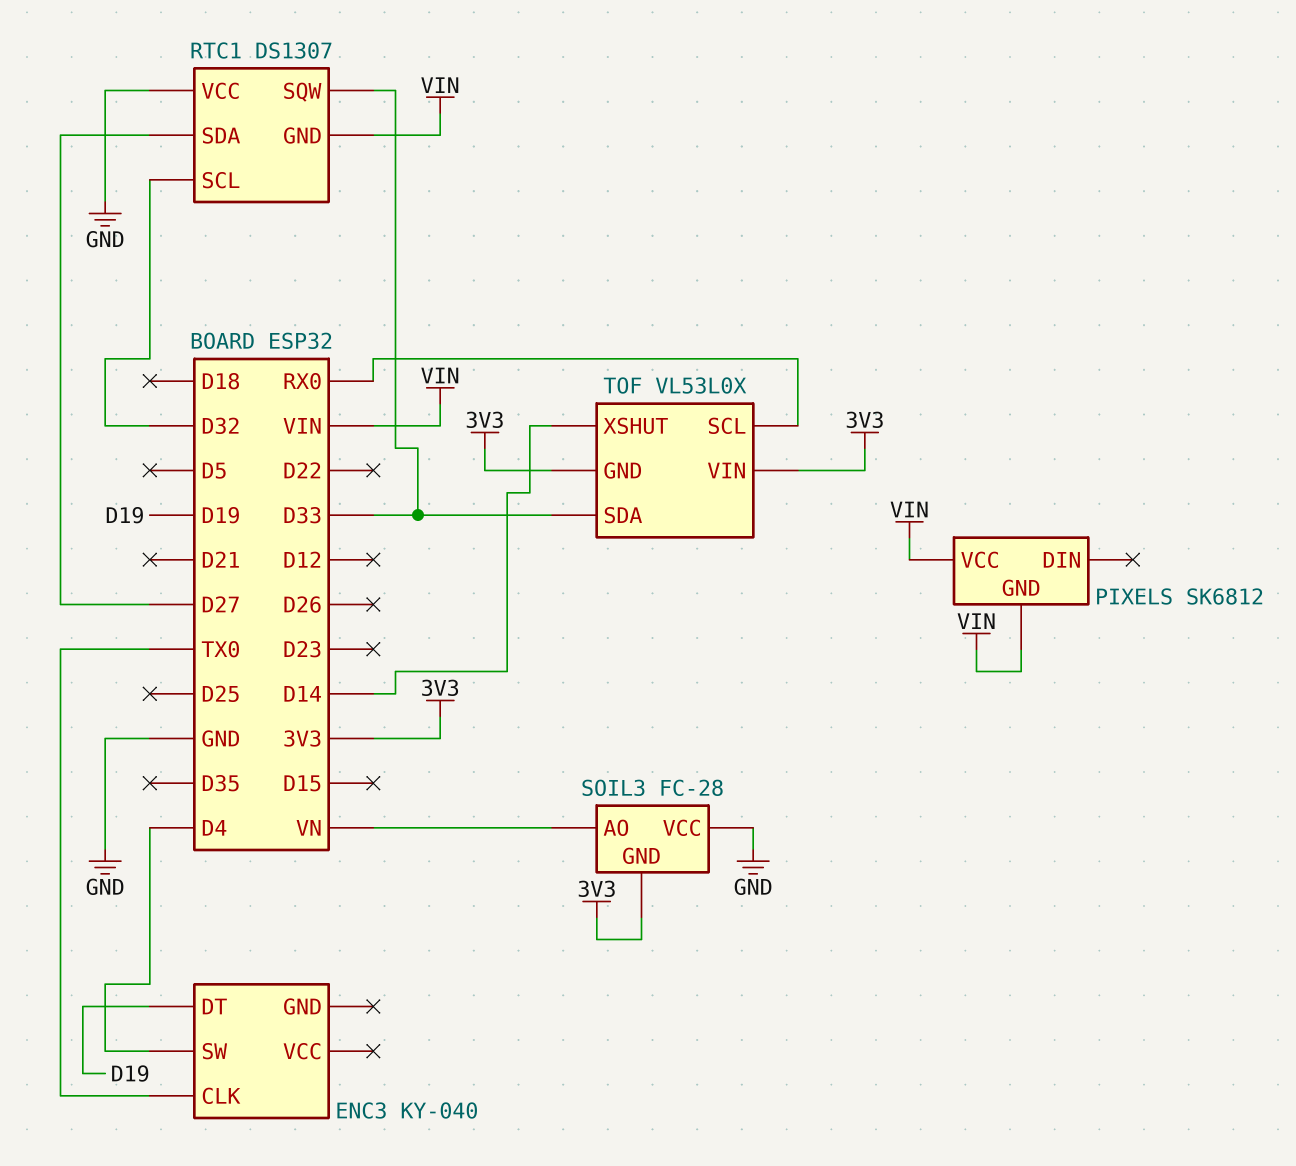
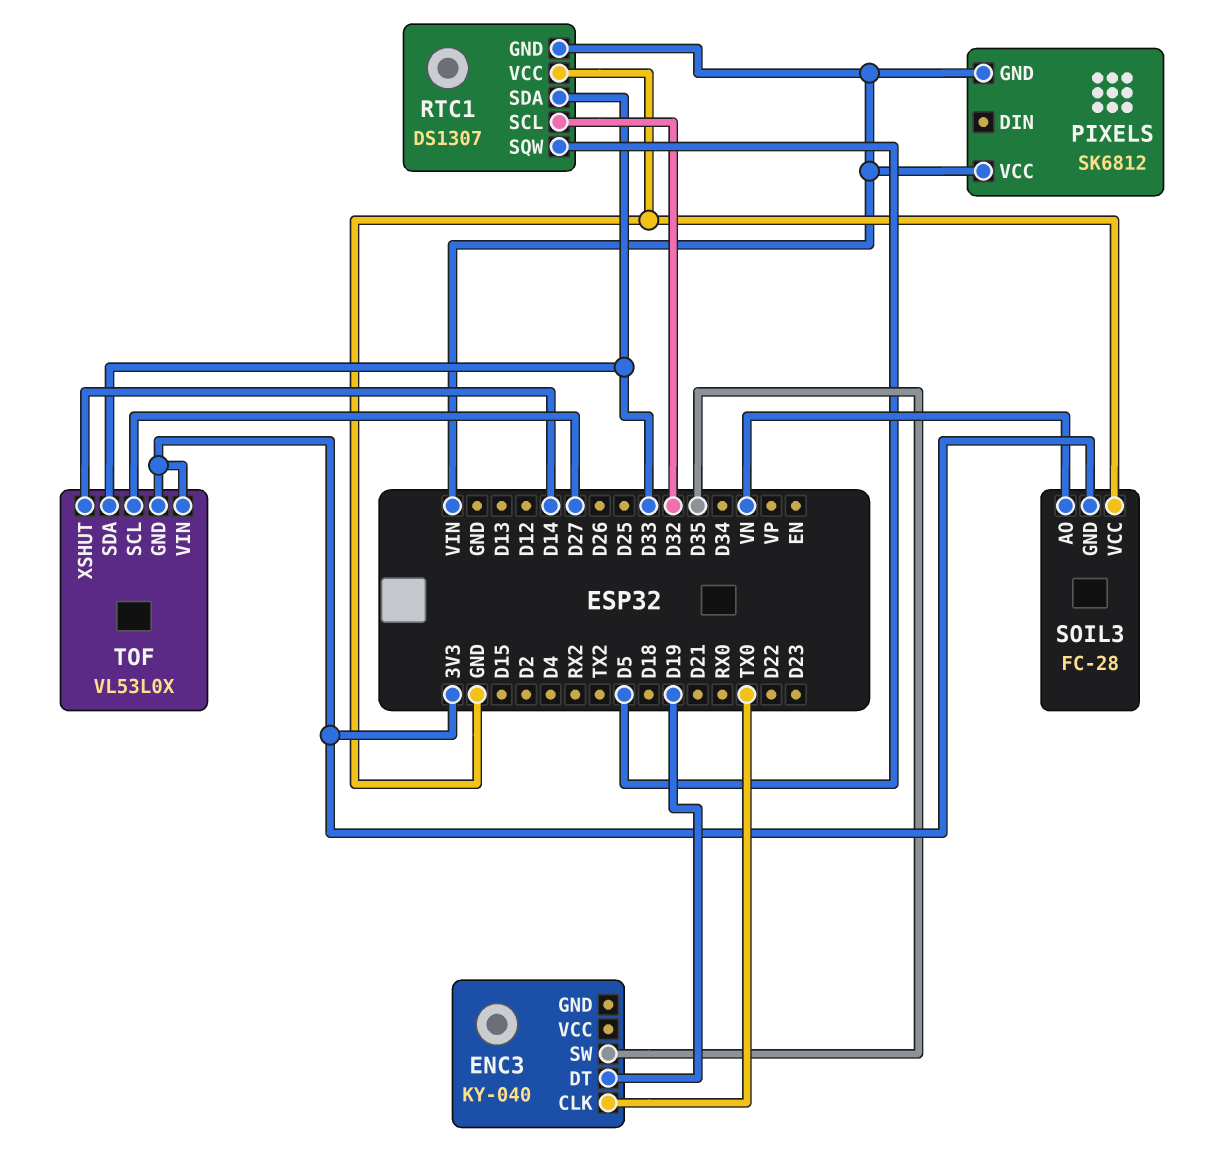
ENC3 pin SW: D4 -> D35
RTC1 pin SDA: D27 -> D33
RTC1 pin SQW: D33 -> D5
TOF pin SCL: RX0 -> D27

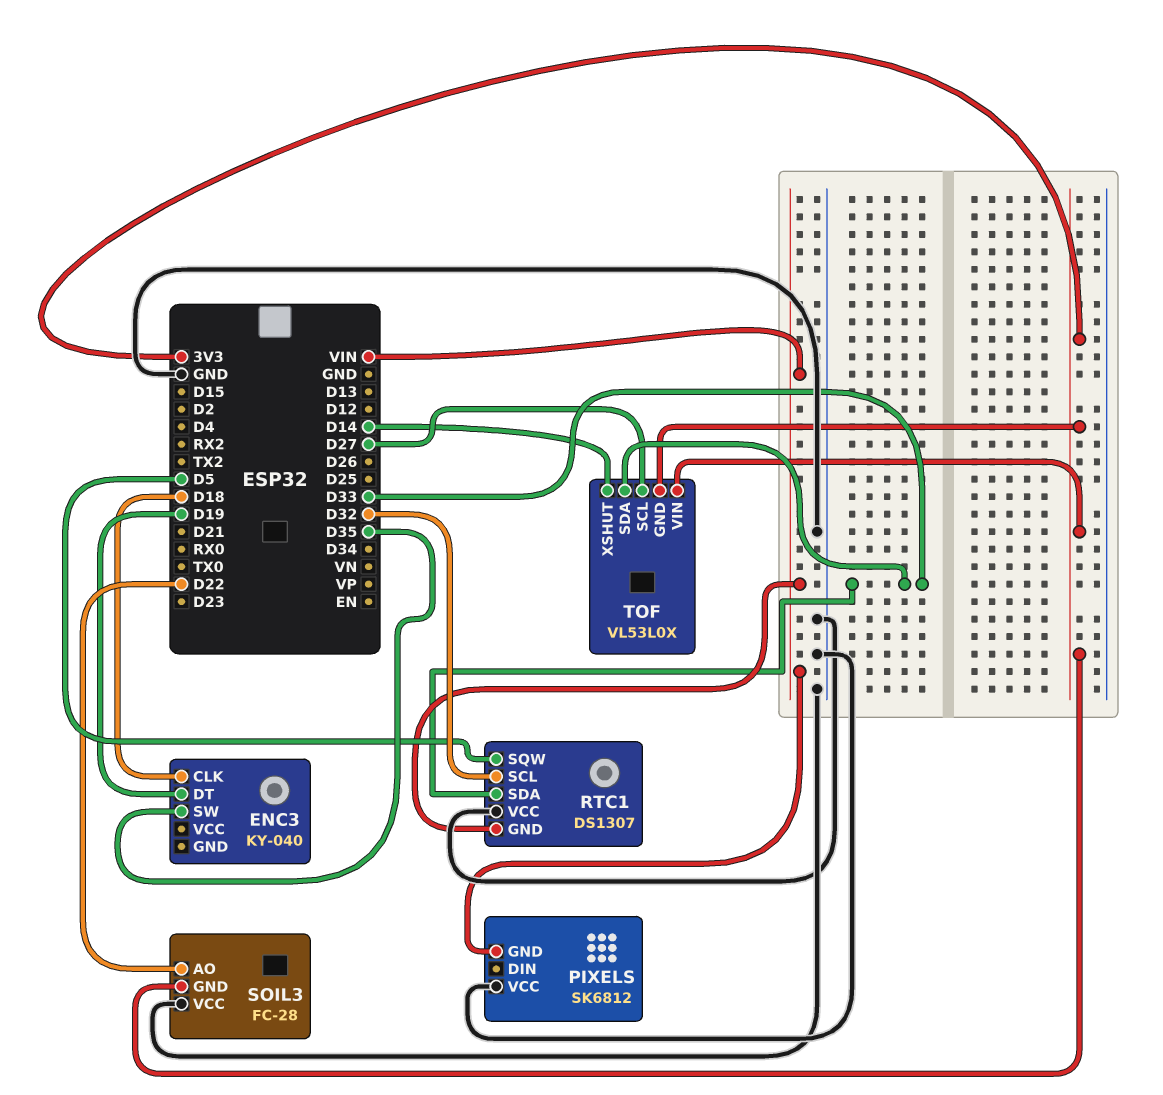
ENC3 pin CLK: TX0 -> D18
PIXELS pin VCC: VIN -> GND
SOIL3 pin AO: VN -> D22

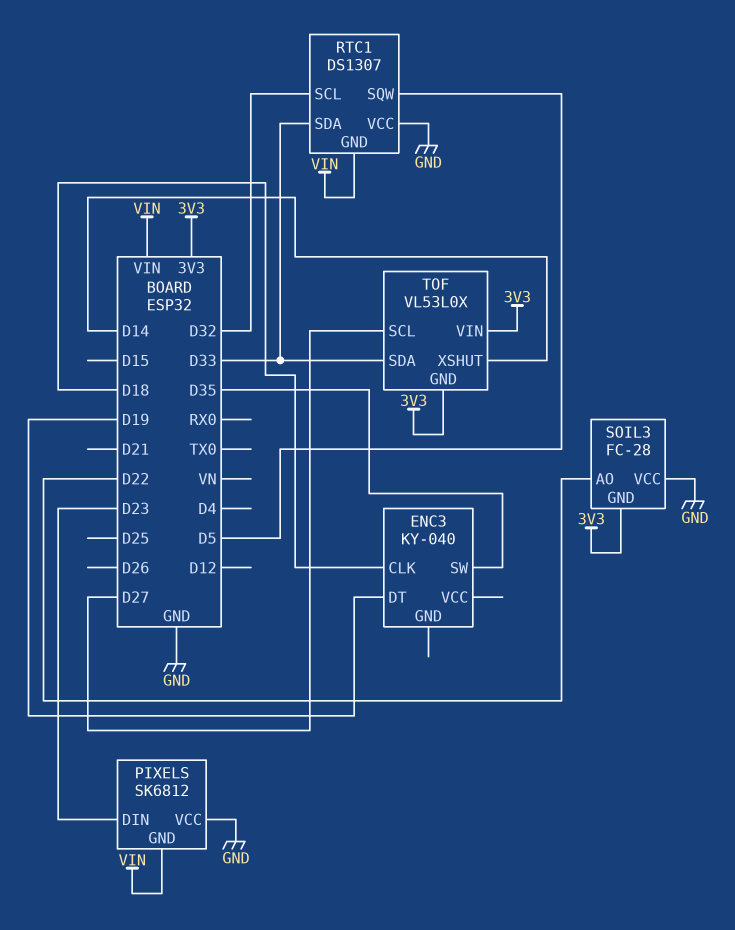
PIXELS pin DIN: none -> D23

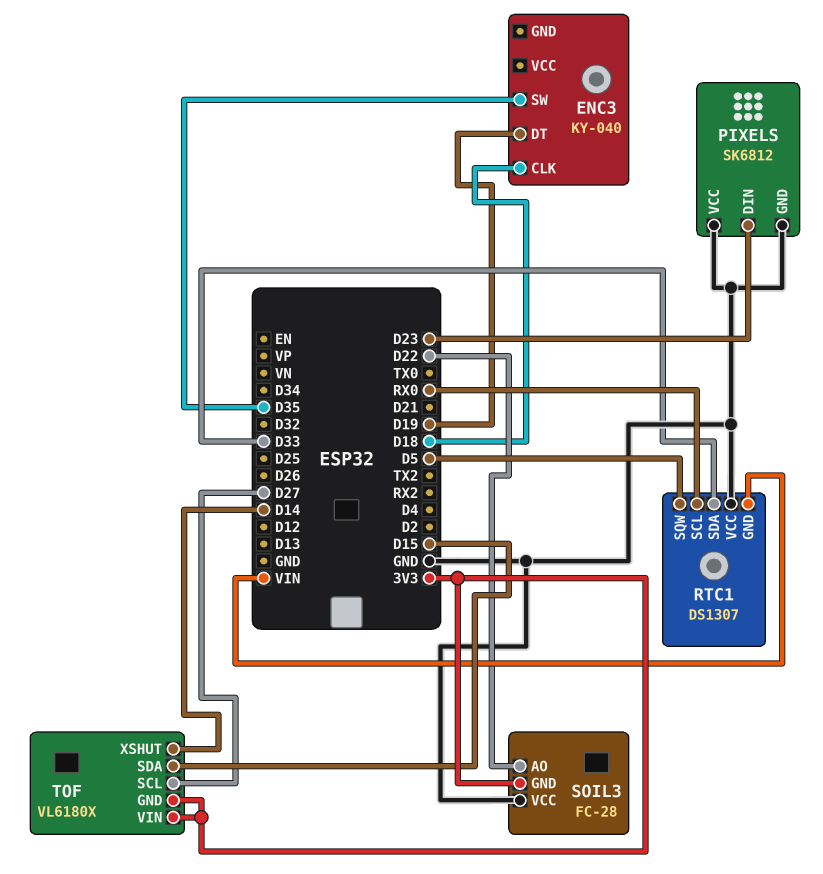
PIXELS pin GND: VIN -> GND
RTC1 pin SCL: D32 -> RX0
TOF: VL53L0X -> VL6180X
TOF pin SDA: D33 -> D15

